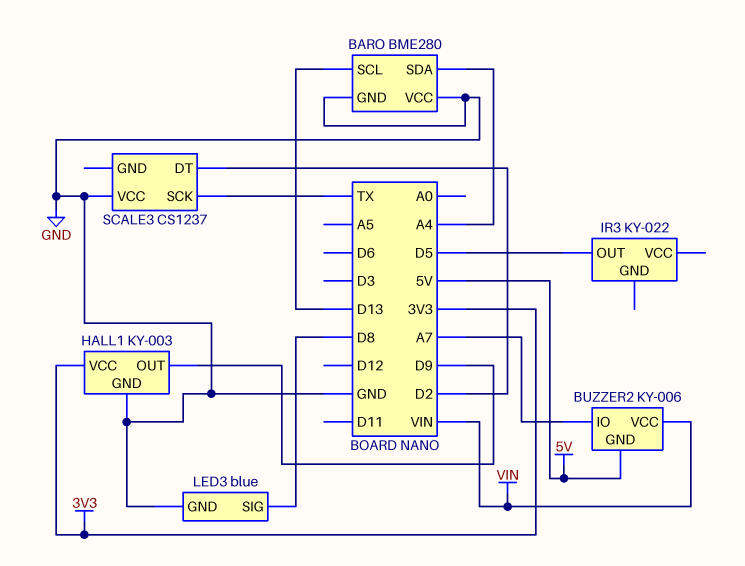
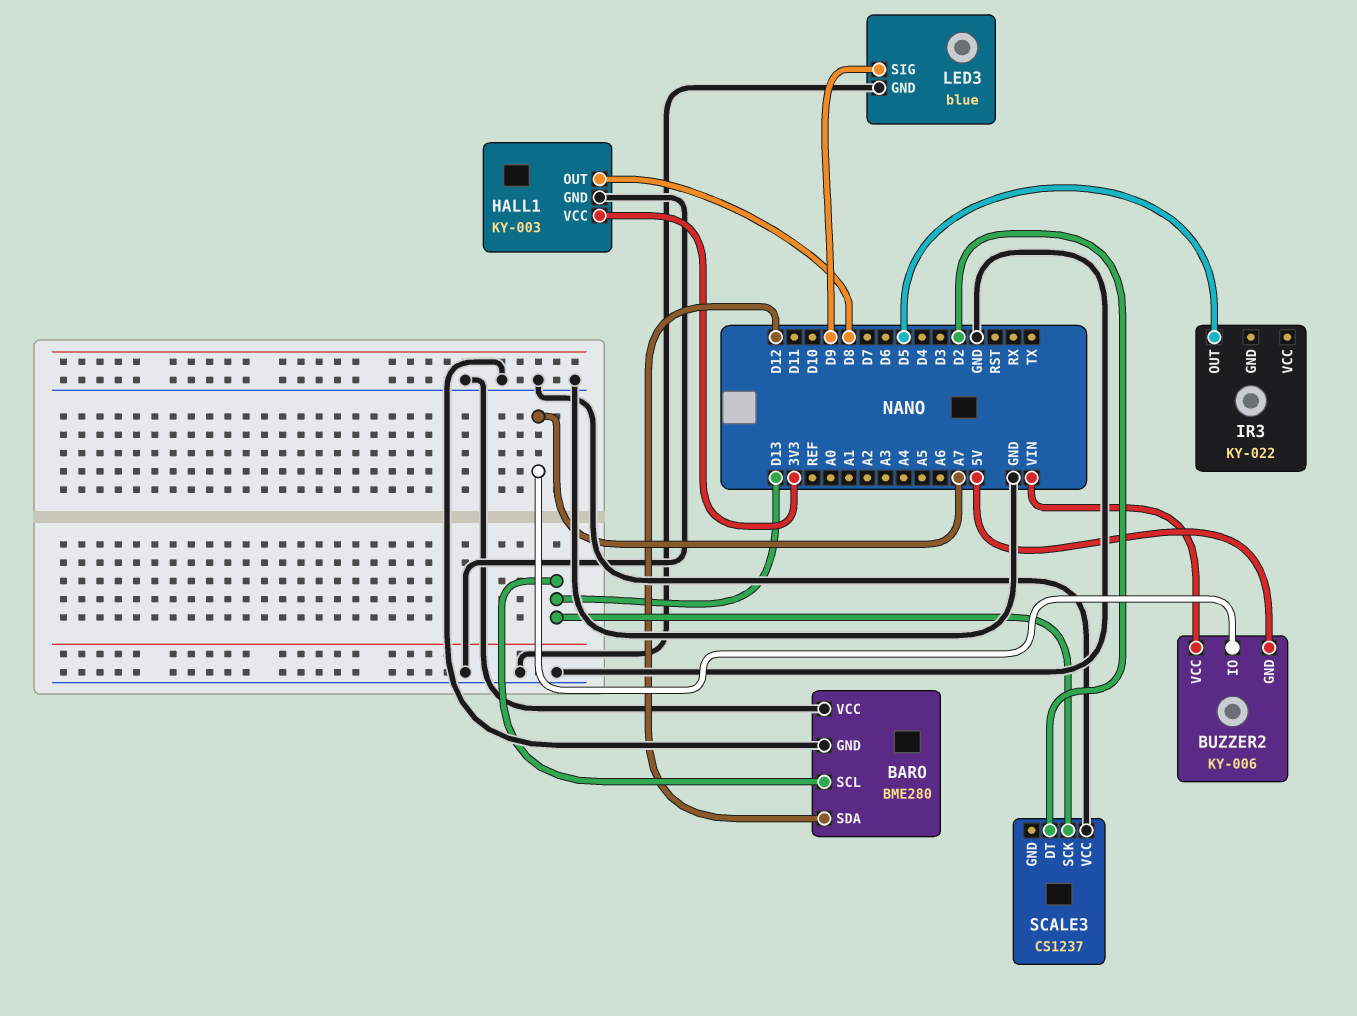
BARO pin SDA: A4 -> D12
HALL1 pin OUT: D9 -> D8
LED3 pin SIG: D8 -> D9
SCALE3 pin SCK: TX -> D13

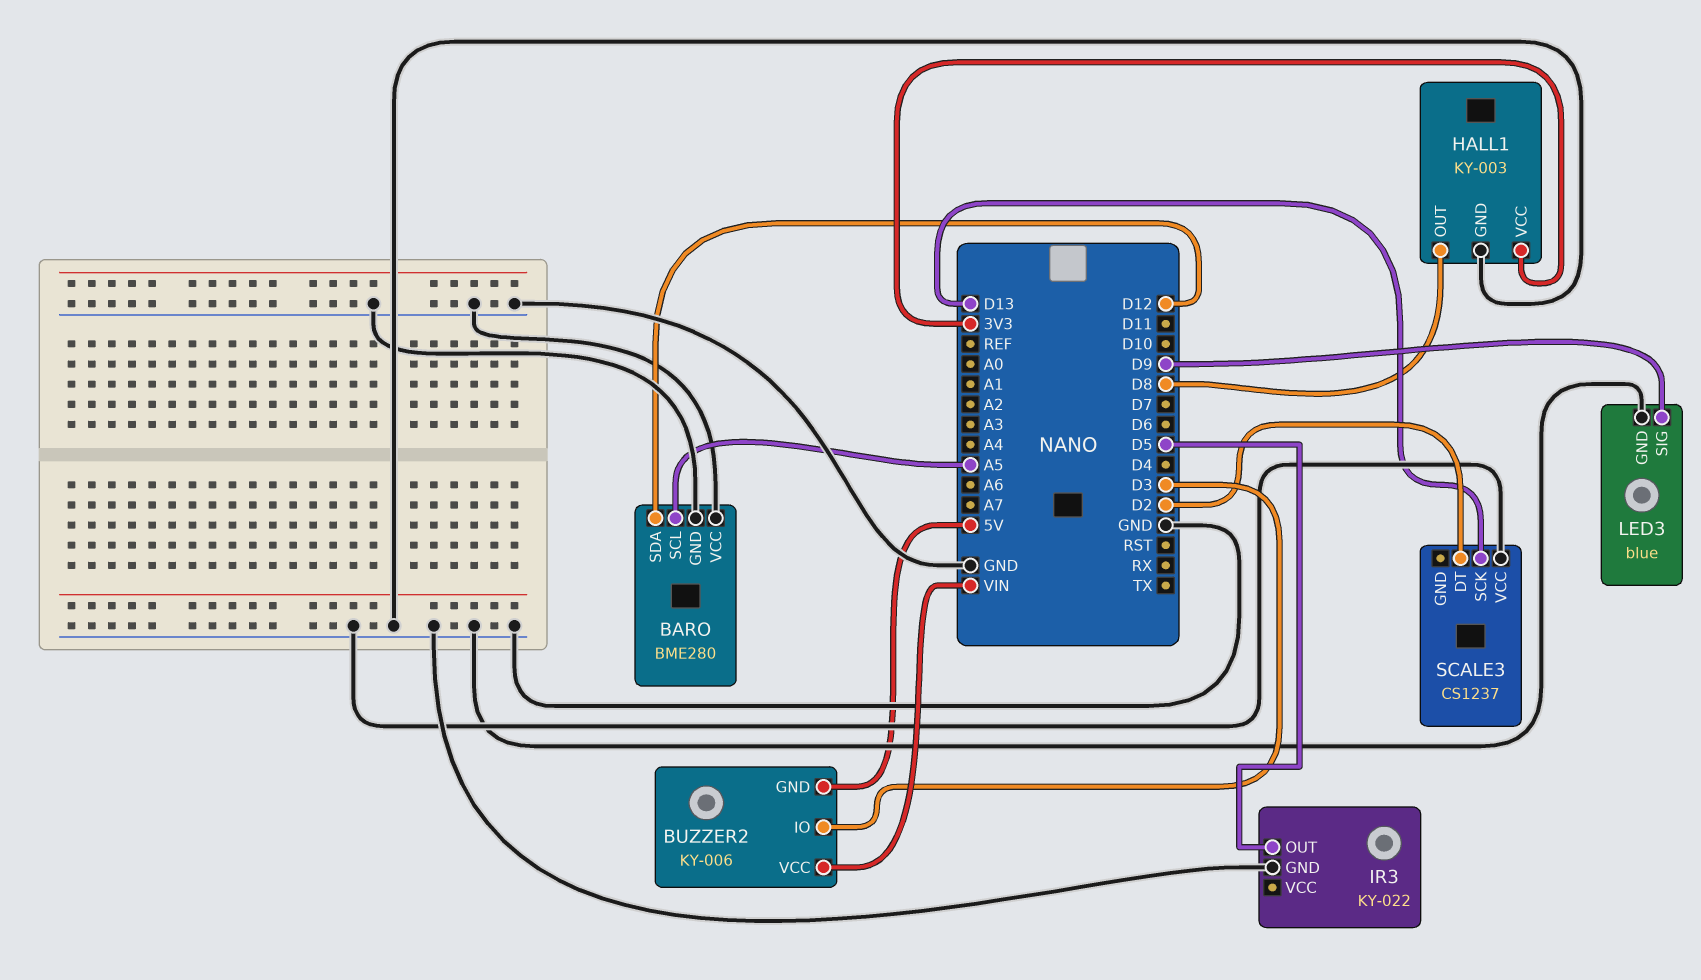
BARO pin SCL: D13 -> A5
BUZZER2 pin IO: A7 -> D3
IR3 pin GND: none -> GND

